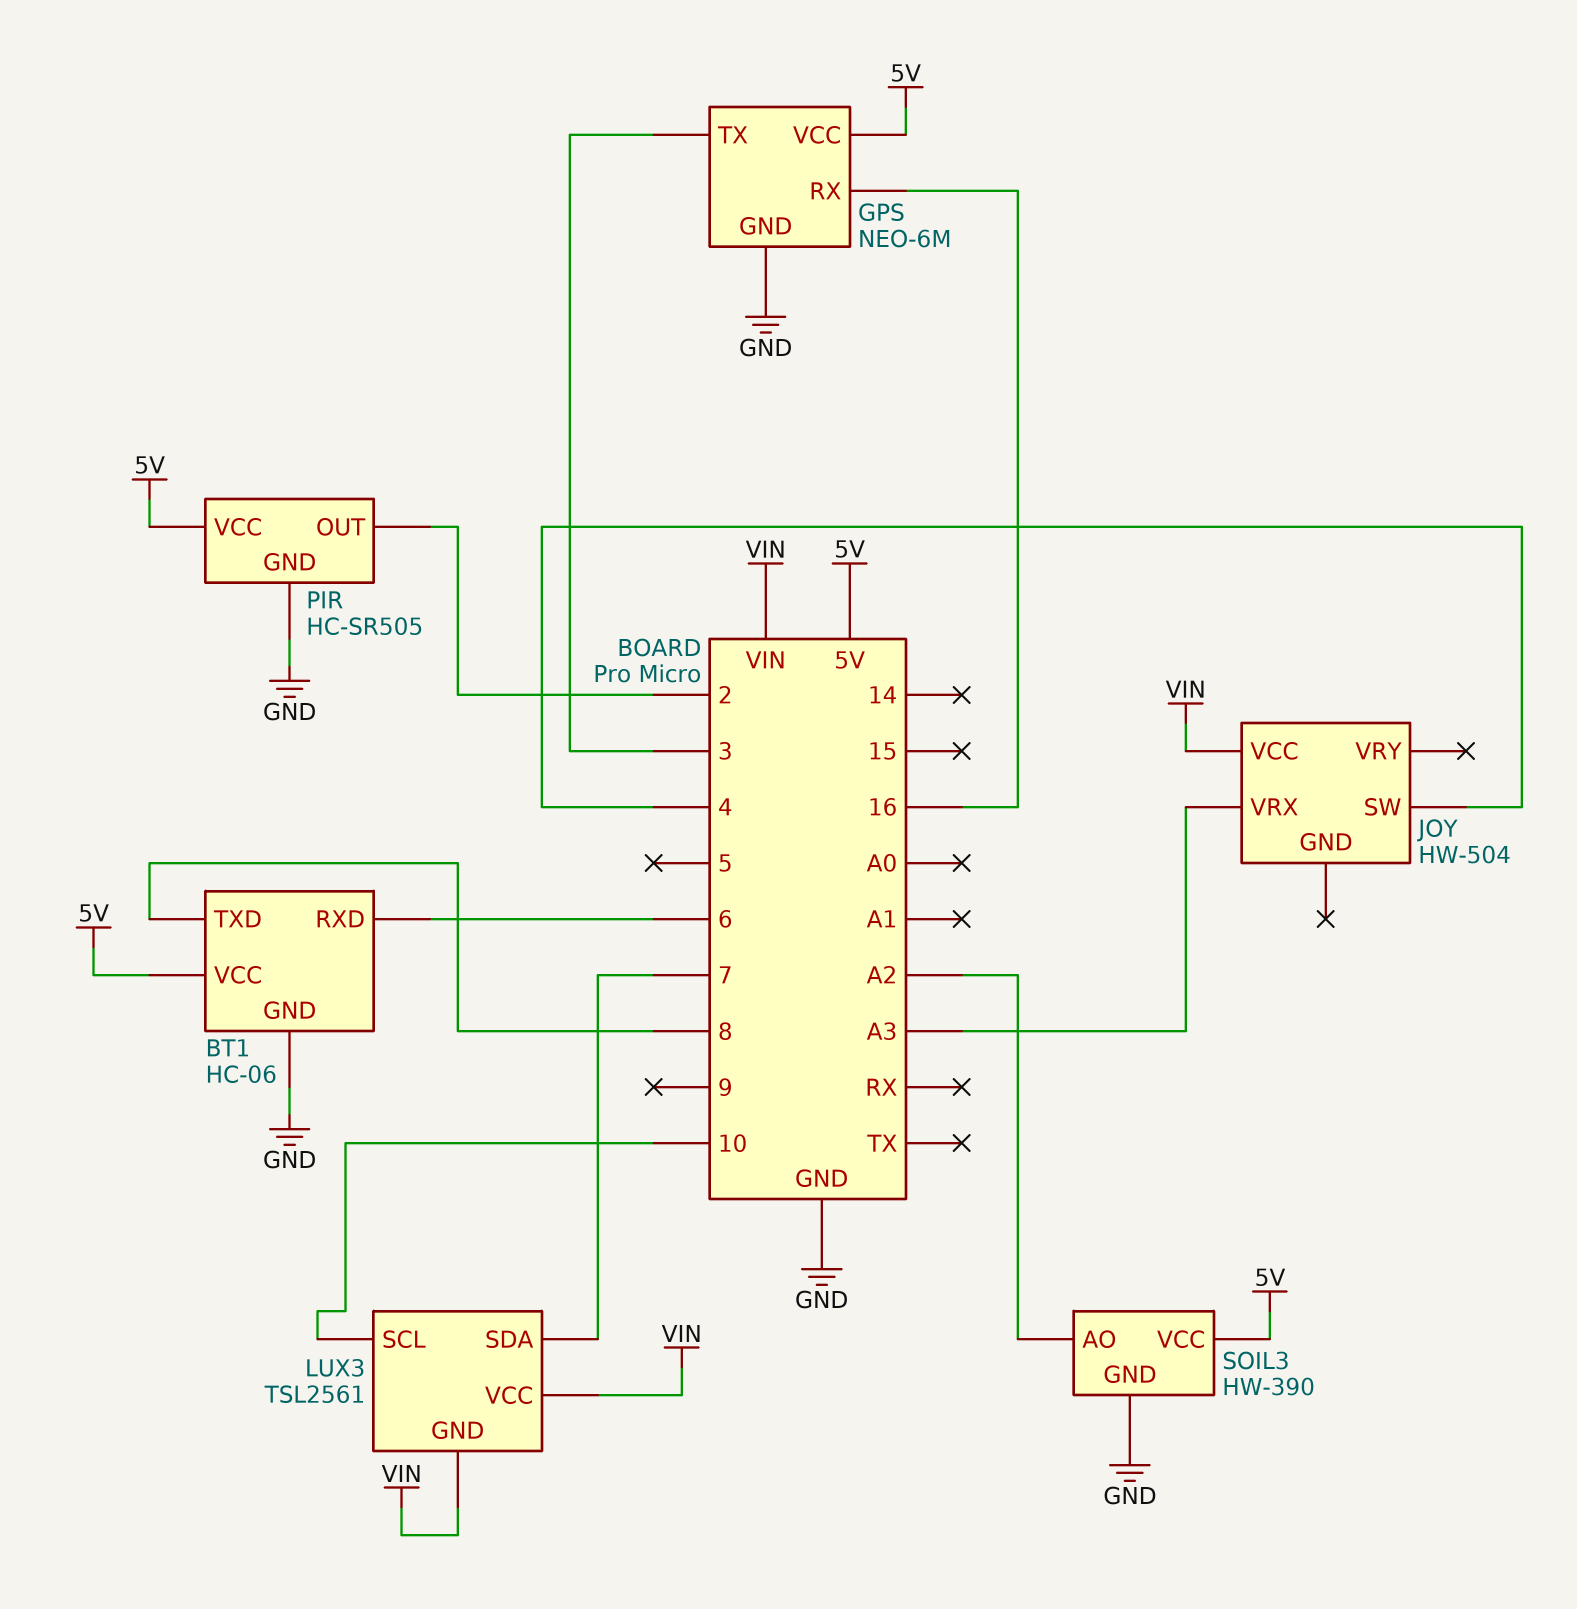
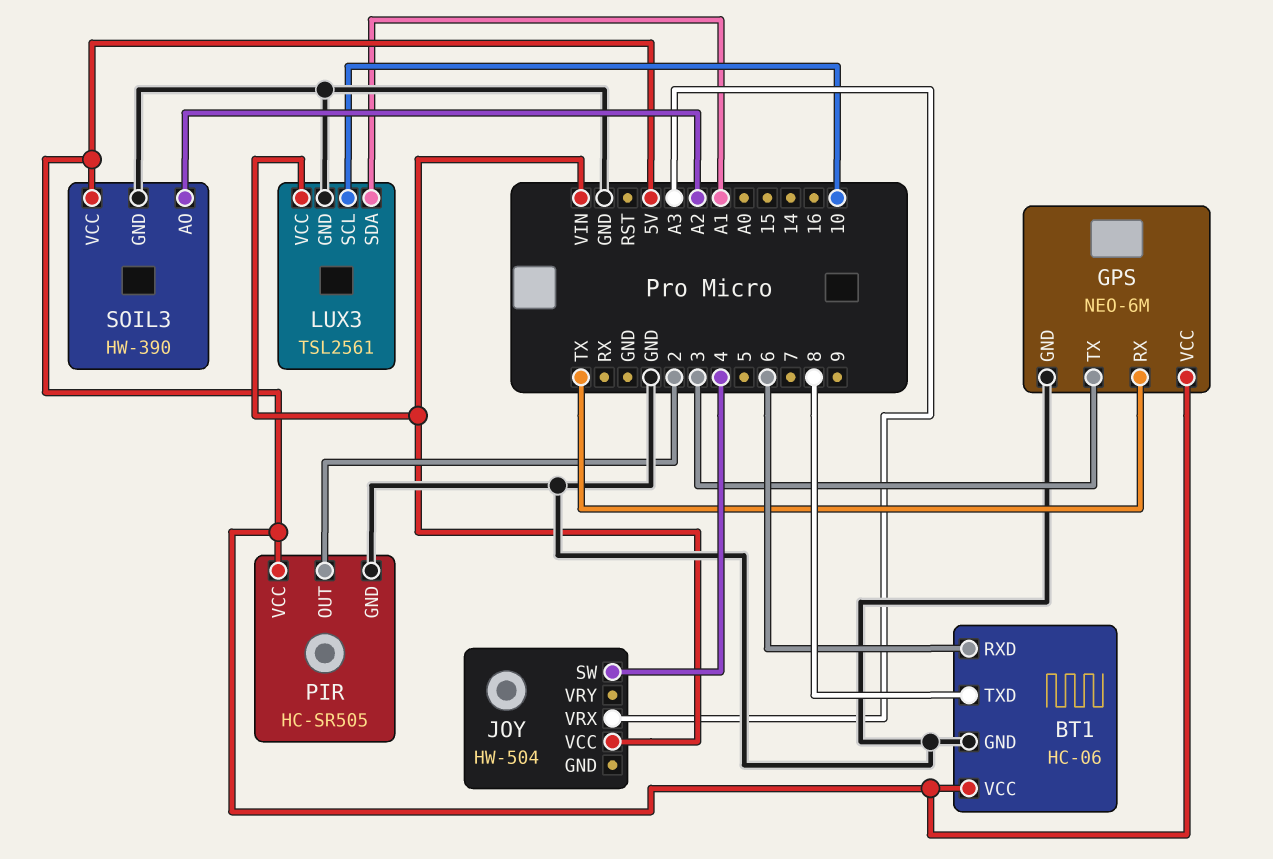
GPS pin RX: 16 -> TX
LUX3 pin GND: VIN -> GND
LUX3 pin SDA: 7 -> A1

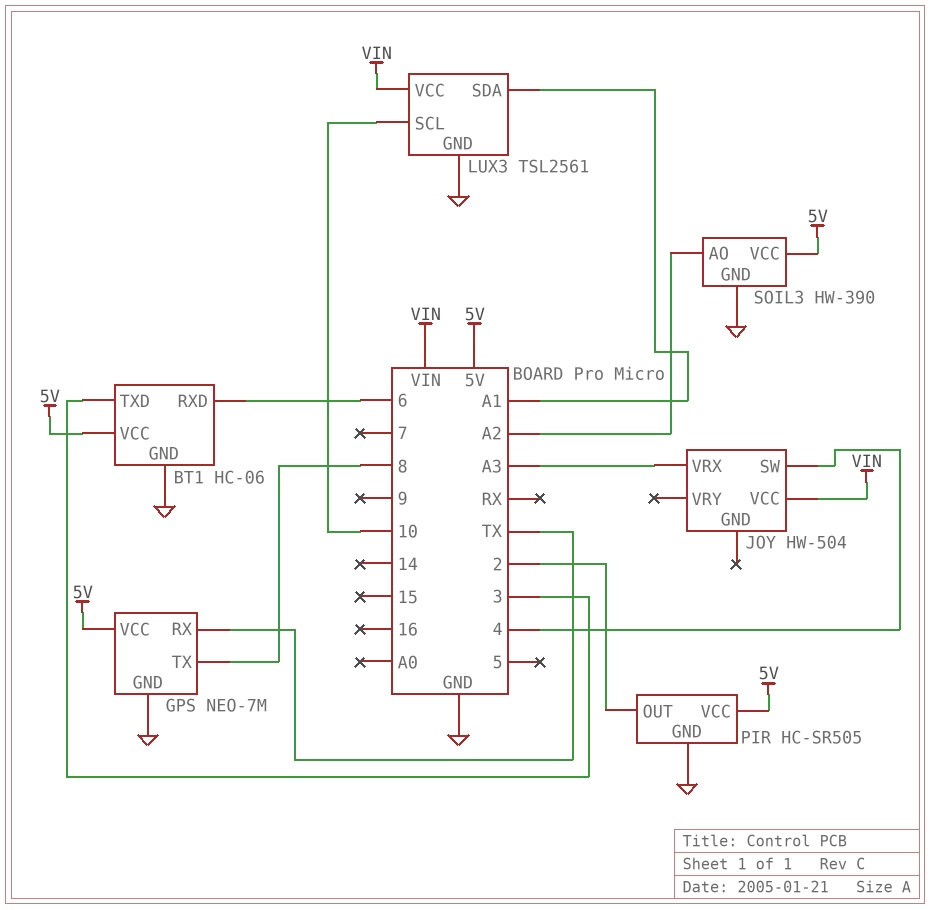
BT1 pin TXD: 8 -> 3
GPS: NEO-6M -> NEO-7M
GPS pin TX: 3 -> 8

